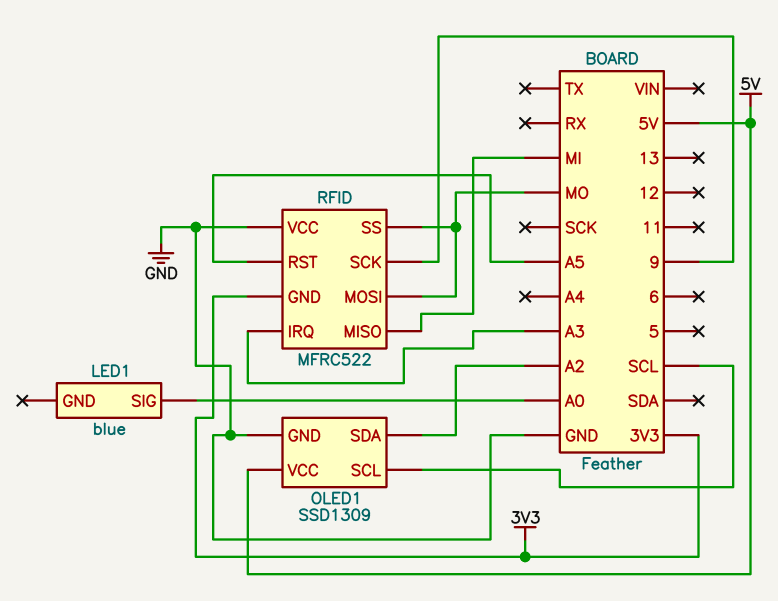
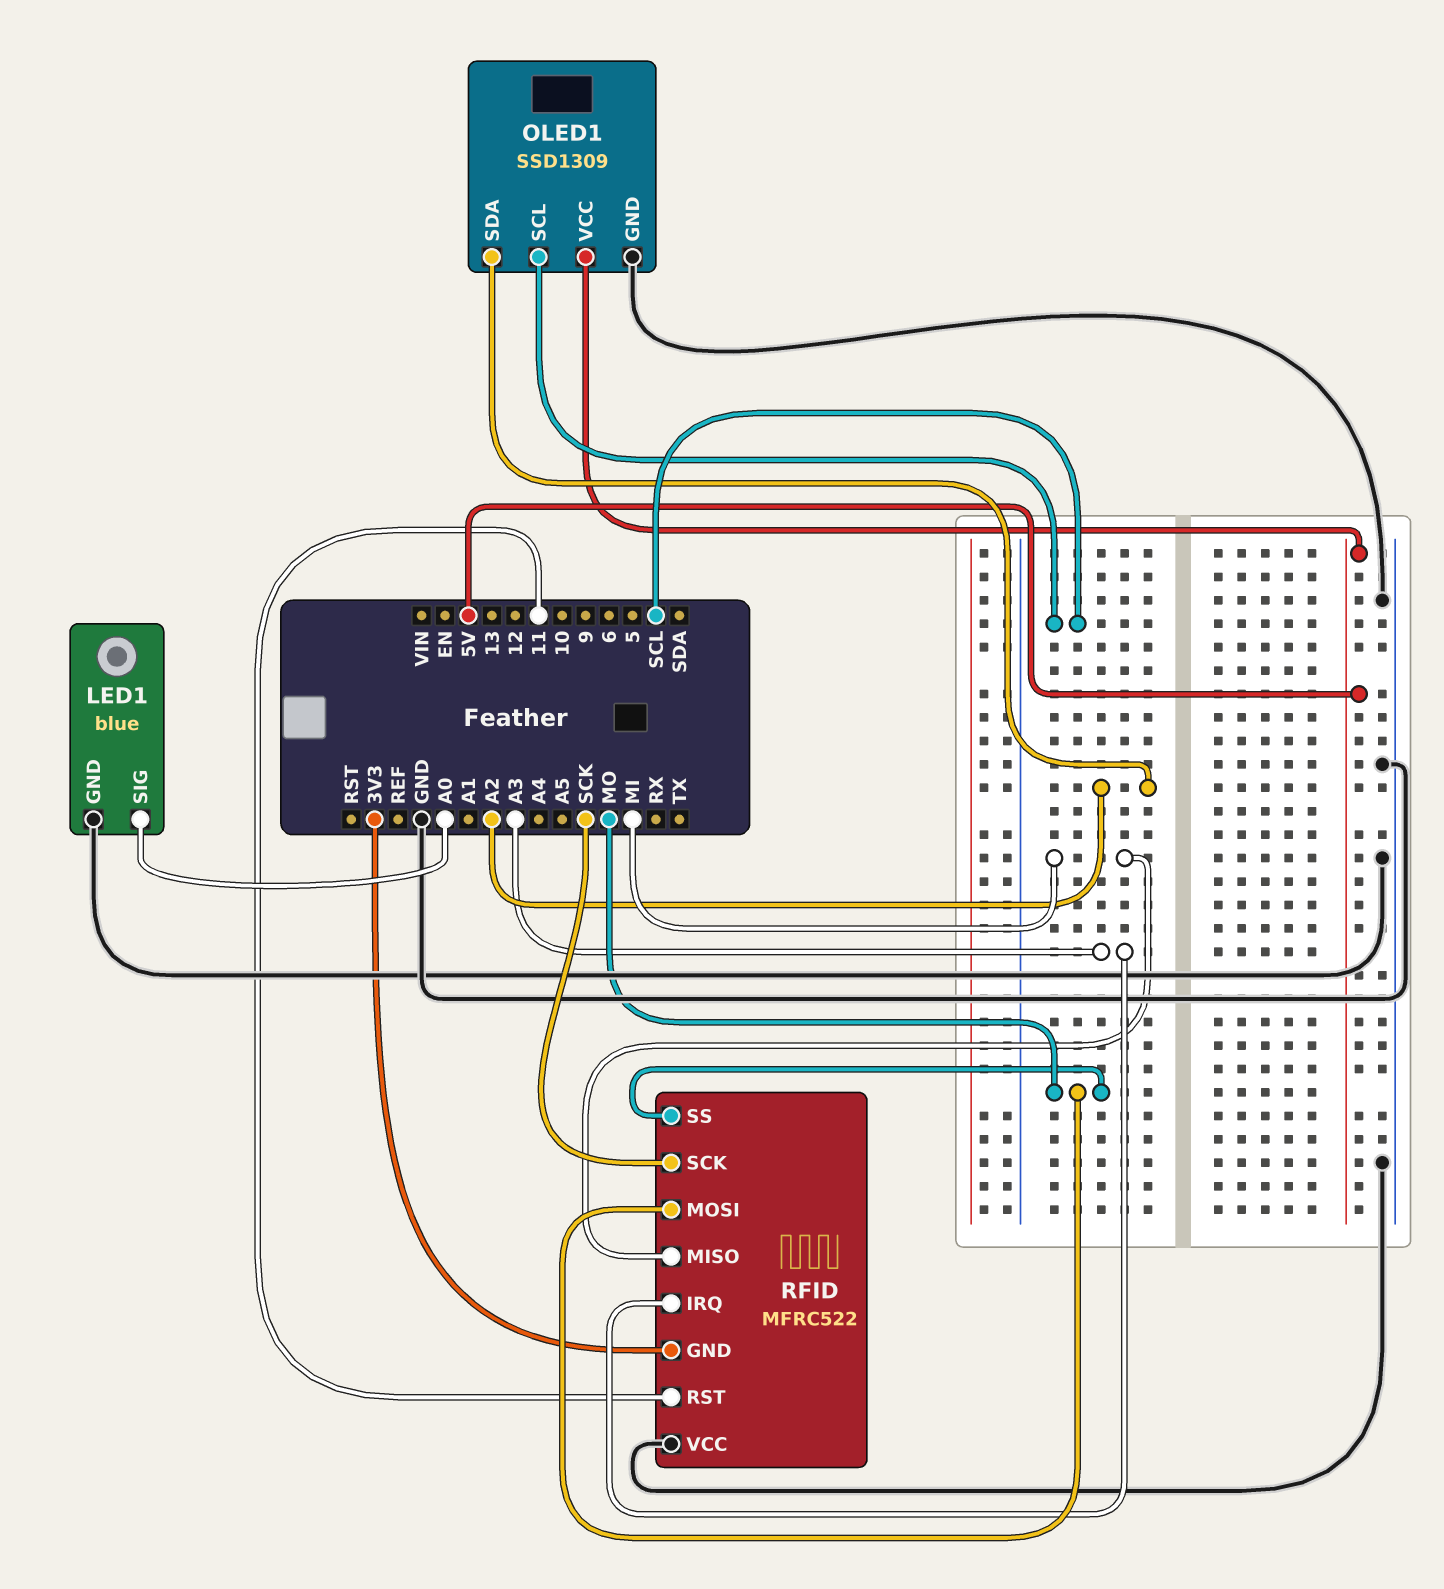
LED1 pin GND: none -> GND
RFID pin RST: A5 -> 11
RFID pin SCK: 9 -> SCK

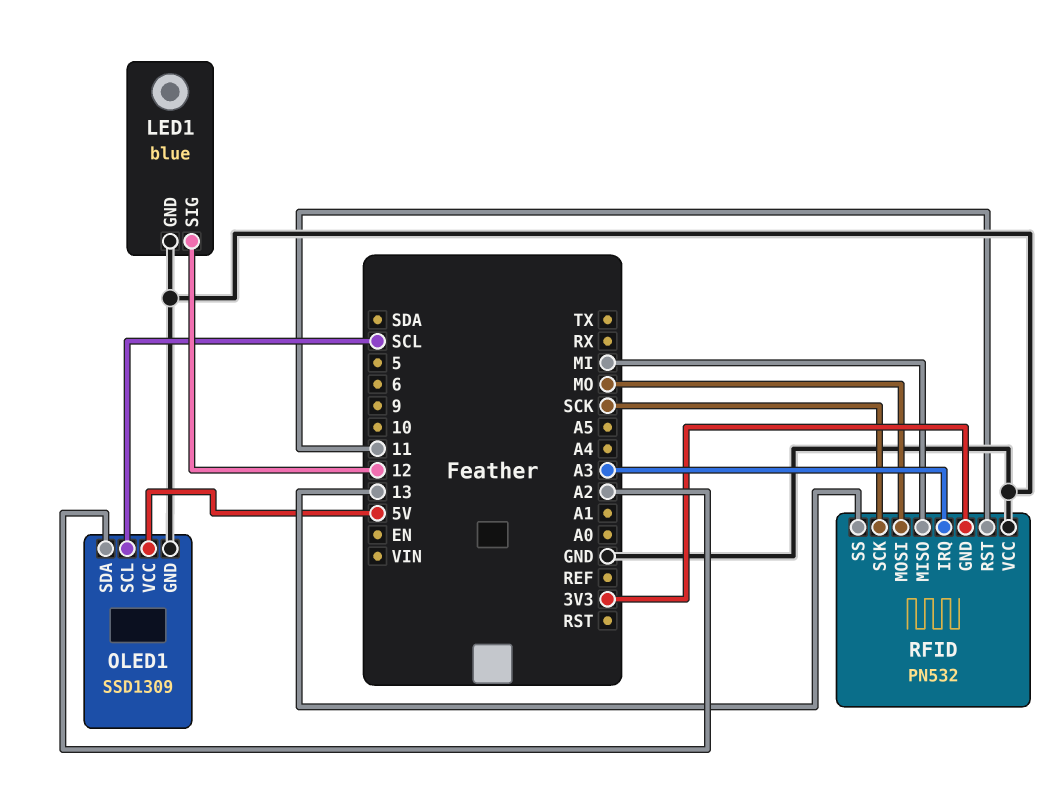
LED1 pin SIG: A0 -> 12
RFID: MFRC522 -> PN532
RFID pin SS: MO -> 13

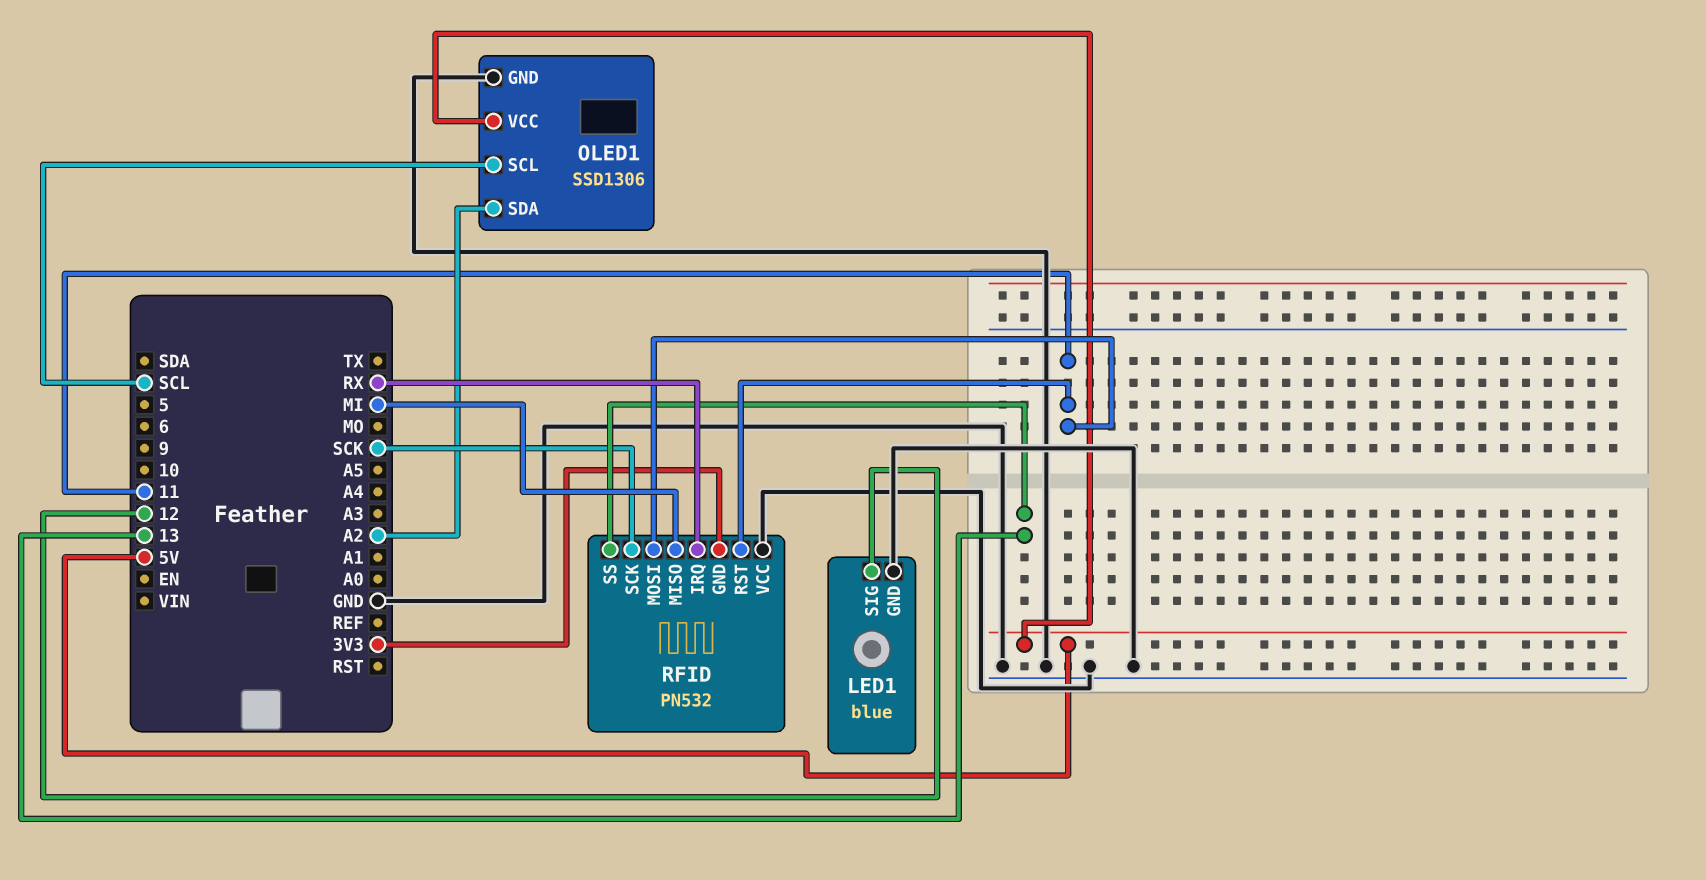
OLED1: SSD1309 -> SSD1306
RFID pin IRQ: A3 -> RX
RFID pin MOSI: MO -> 11

